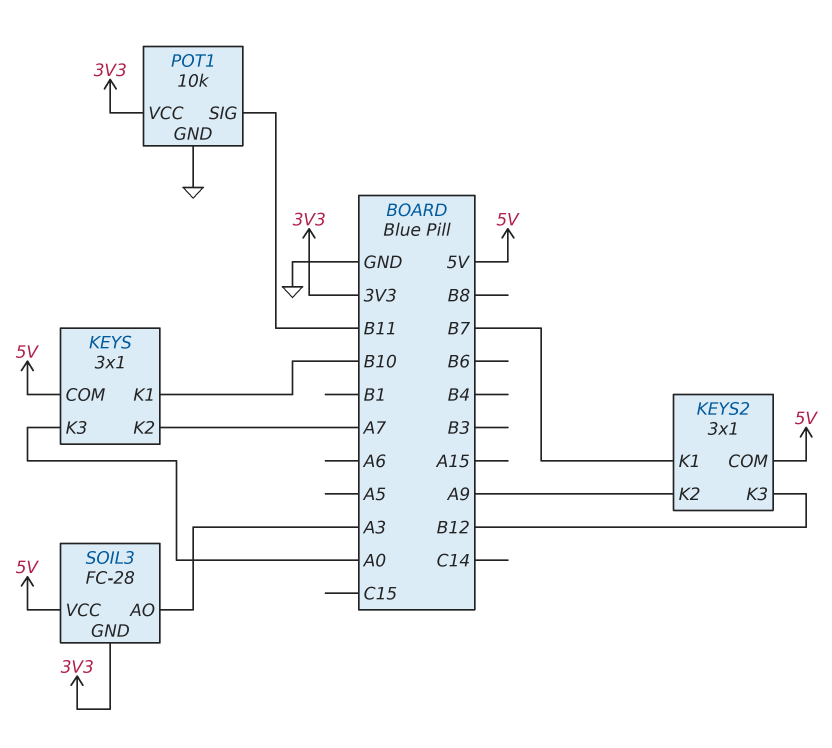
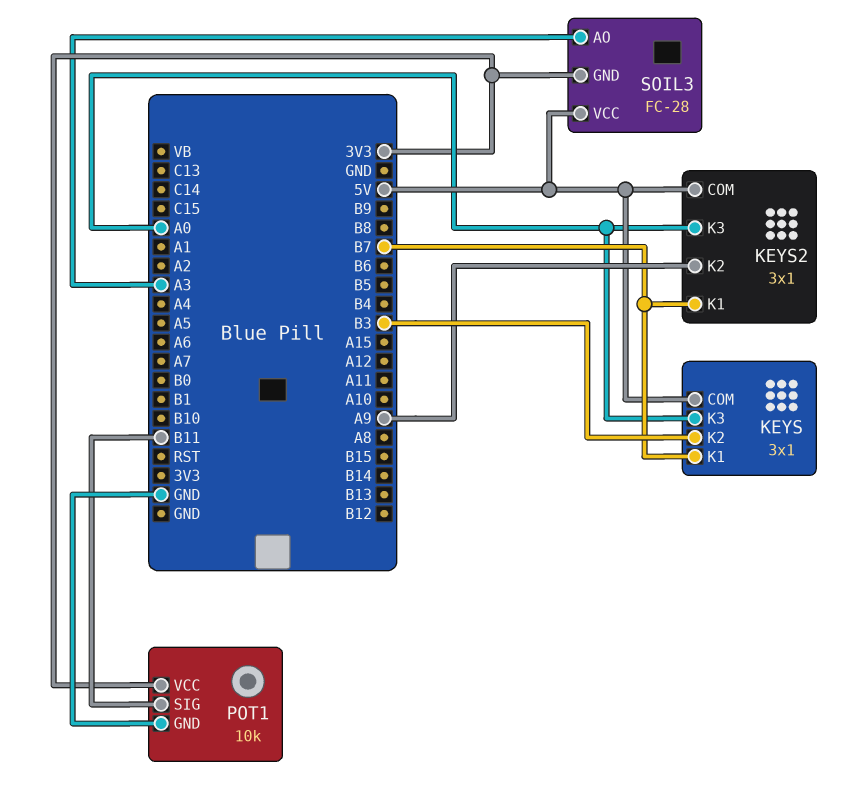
KEYS pin K1: B10 -> B7
KEYS pin K2: A7 -> B3
KEYS2 pin K3: B12 -> A0

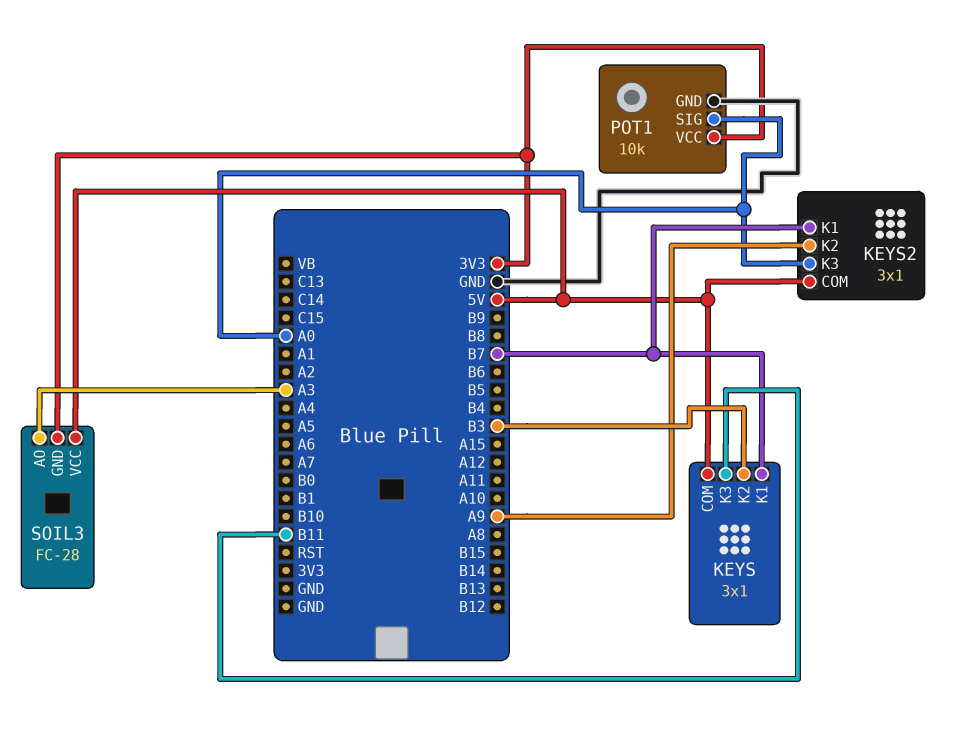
KEYS pin K3: A0 -> B11
POT1 pin SIG: B11 -> A0

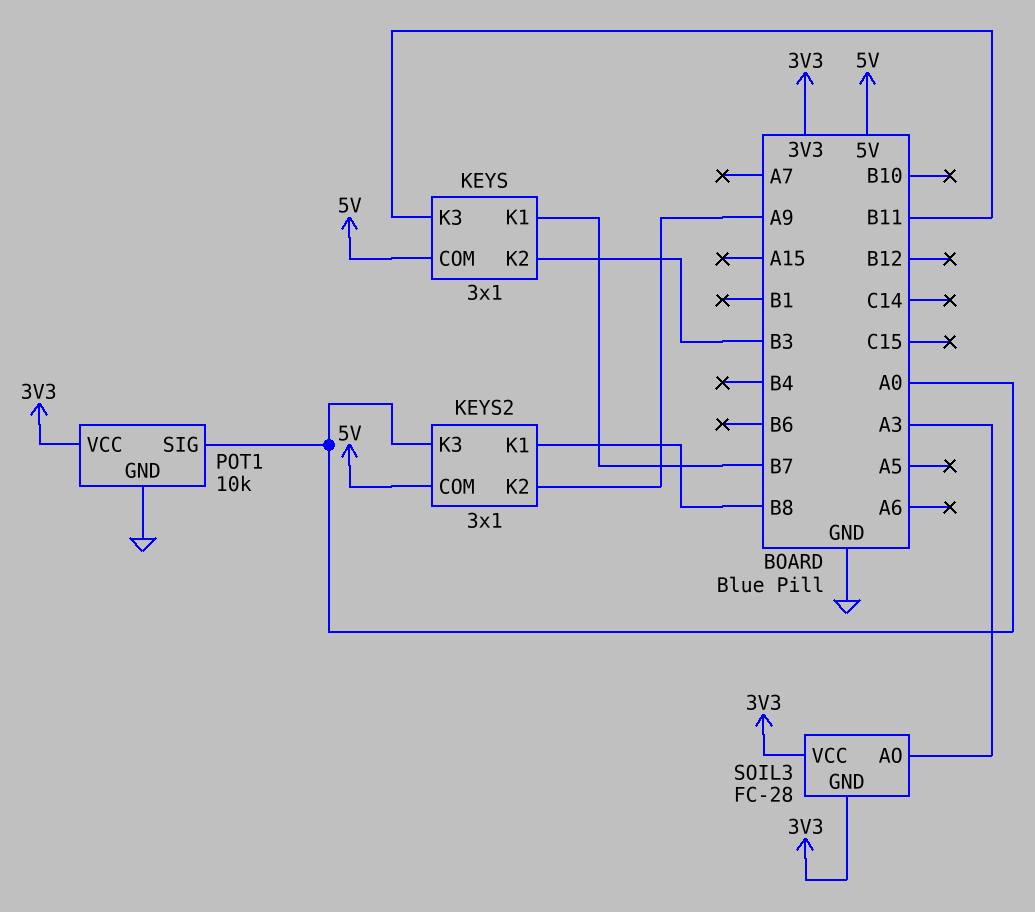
KEYS2 pin K1: B7 -> B8
SOIL3 pin VCC: 5V -> 3V3

